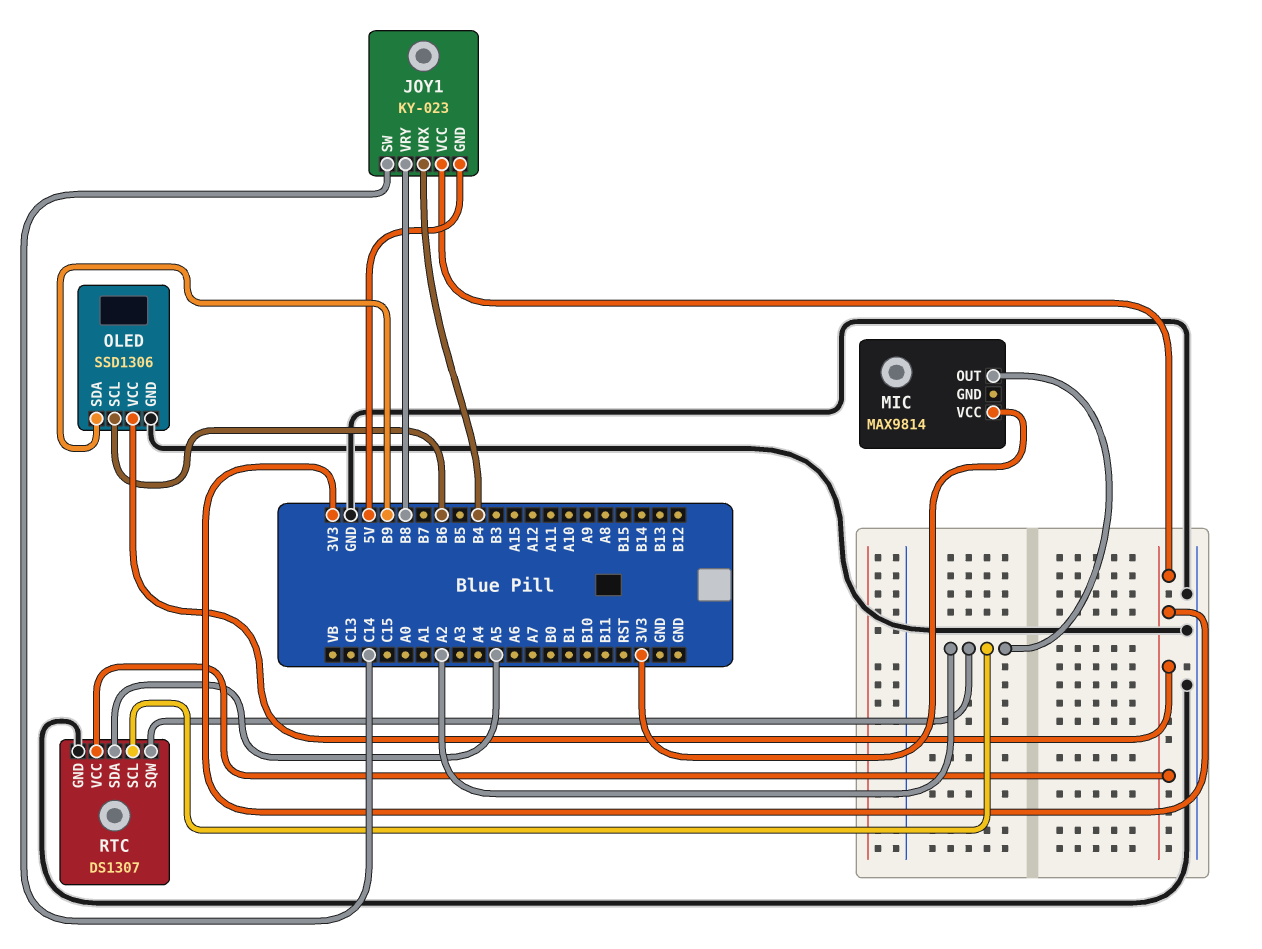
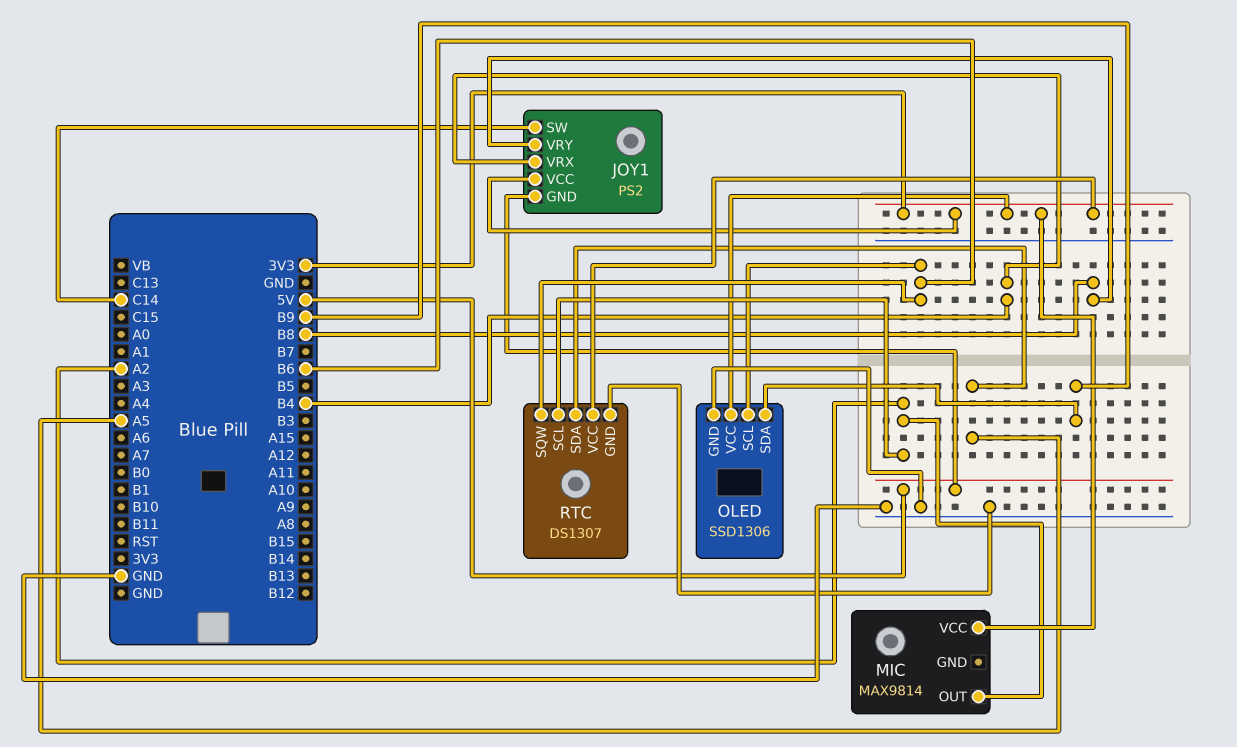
JOY1: KY-023 -> PS2
RTC pin SQW: A2 -> B6

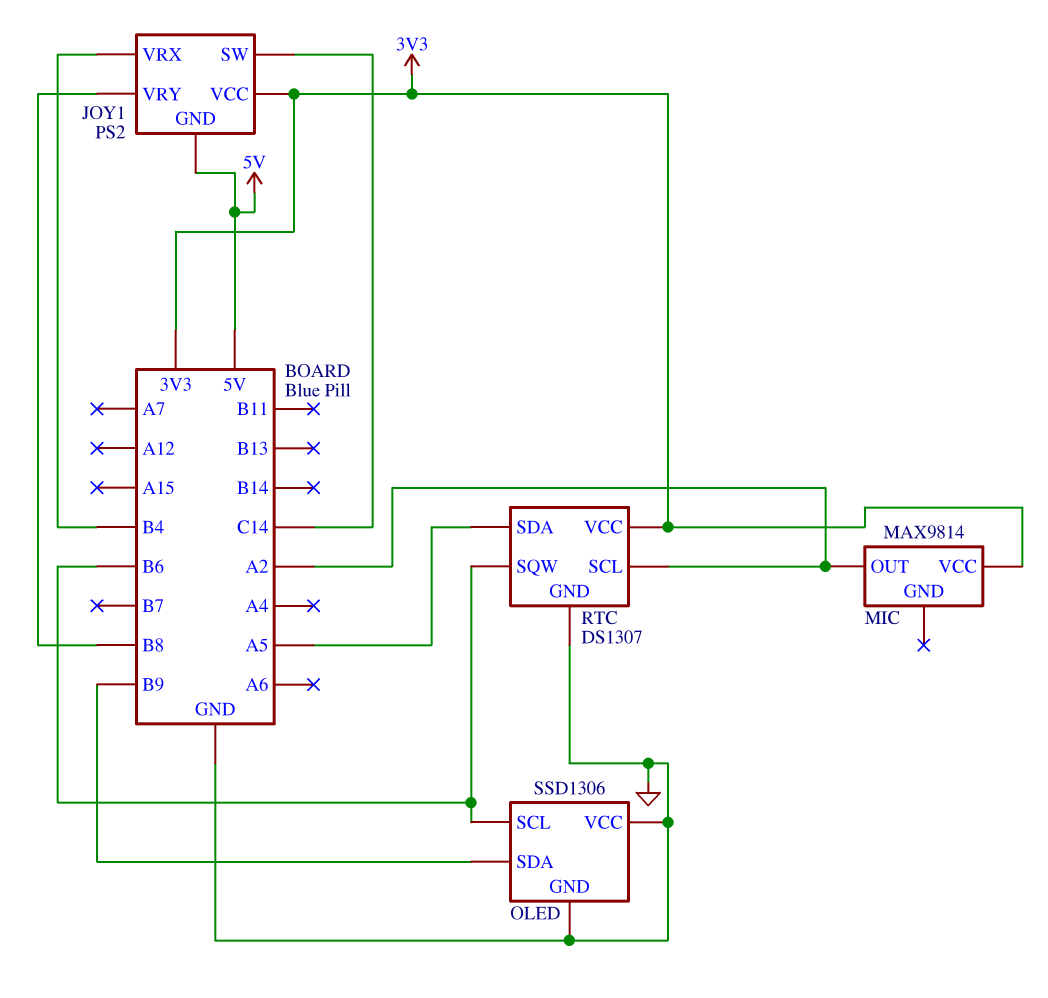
OLED pin VCC: 3V3 -> GND

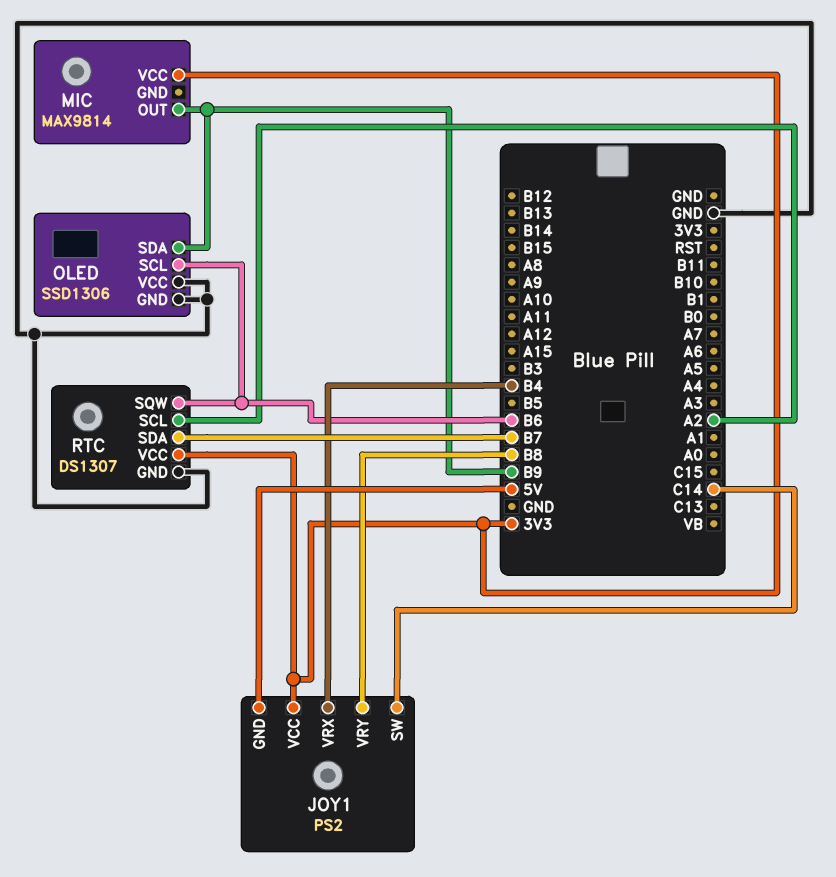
MIC pin OUT: A2 -> B9
RTC pin SDA: A5 -> B7

